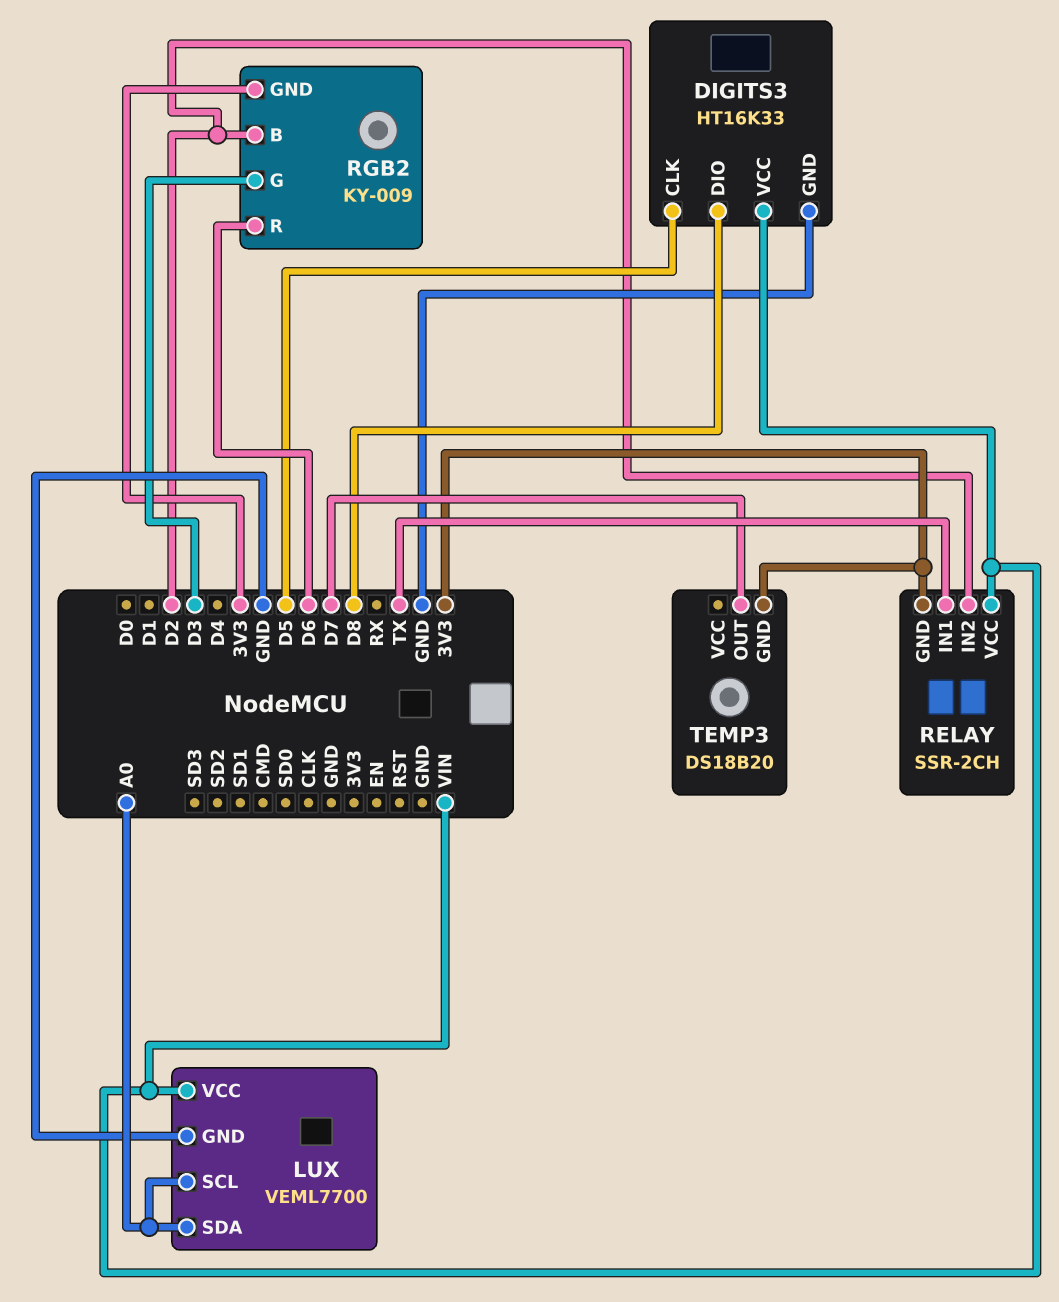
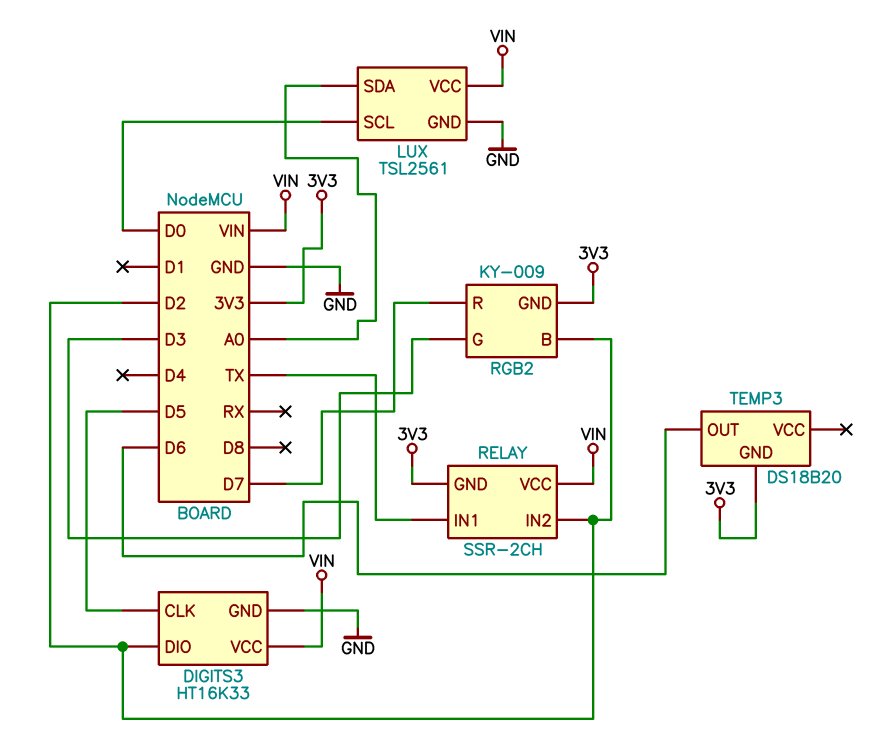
DIGITS3 pin DIO: D8 -> D2
LUX: VEML7700 -> TSL2561
LUX pin SCL: A0 -> D0
RGB2 pin R: D6 -> D7
TEMP3 pin OUT: D7 -> D6

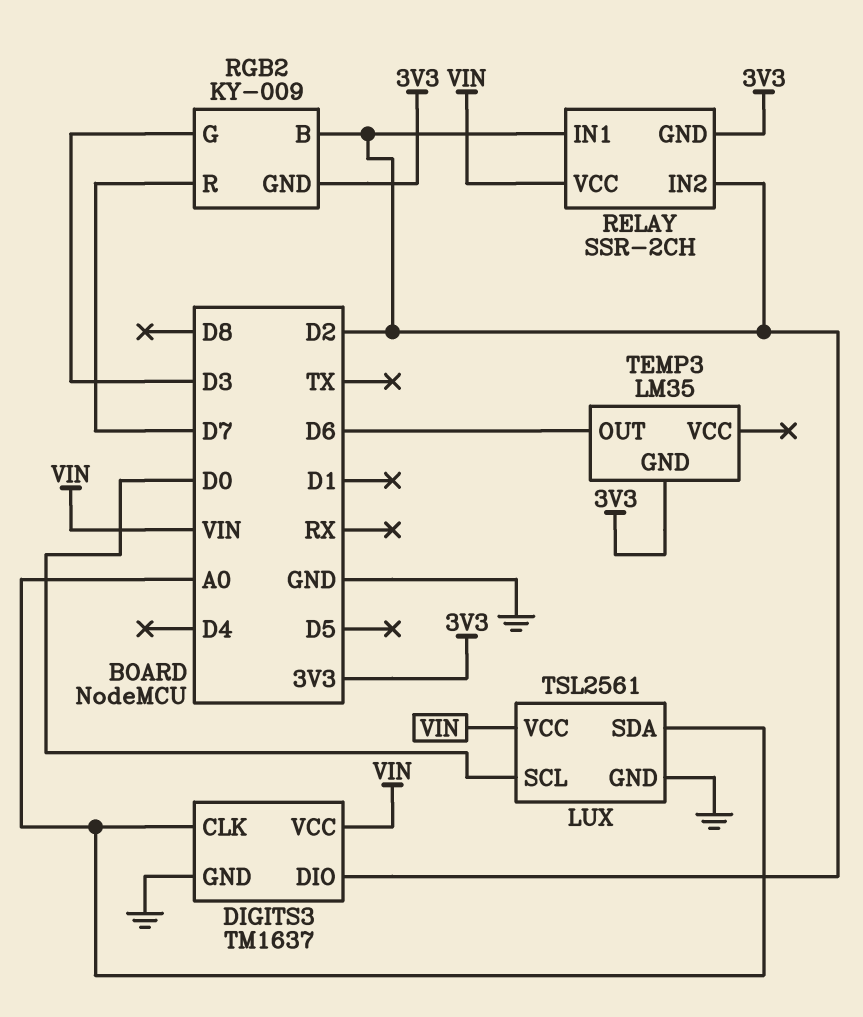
DIGITS3: HT16K33 -> TM1637
DIGITS3 pin CLK: D5 -> A0
RELAY pin IN1: TX -> D2
TEMP3: DS18B20 -> LM35

